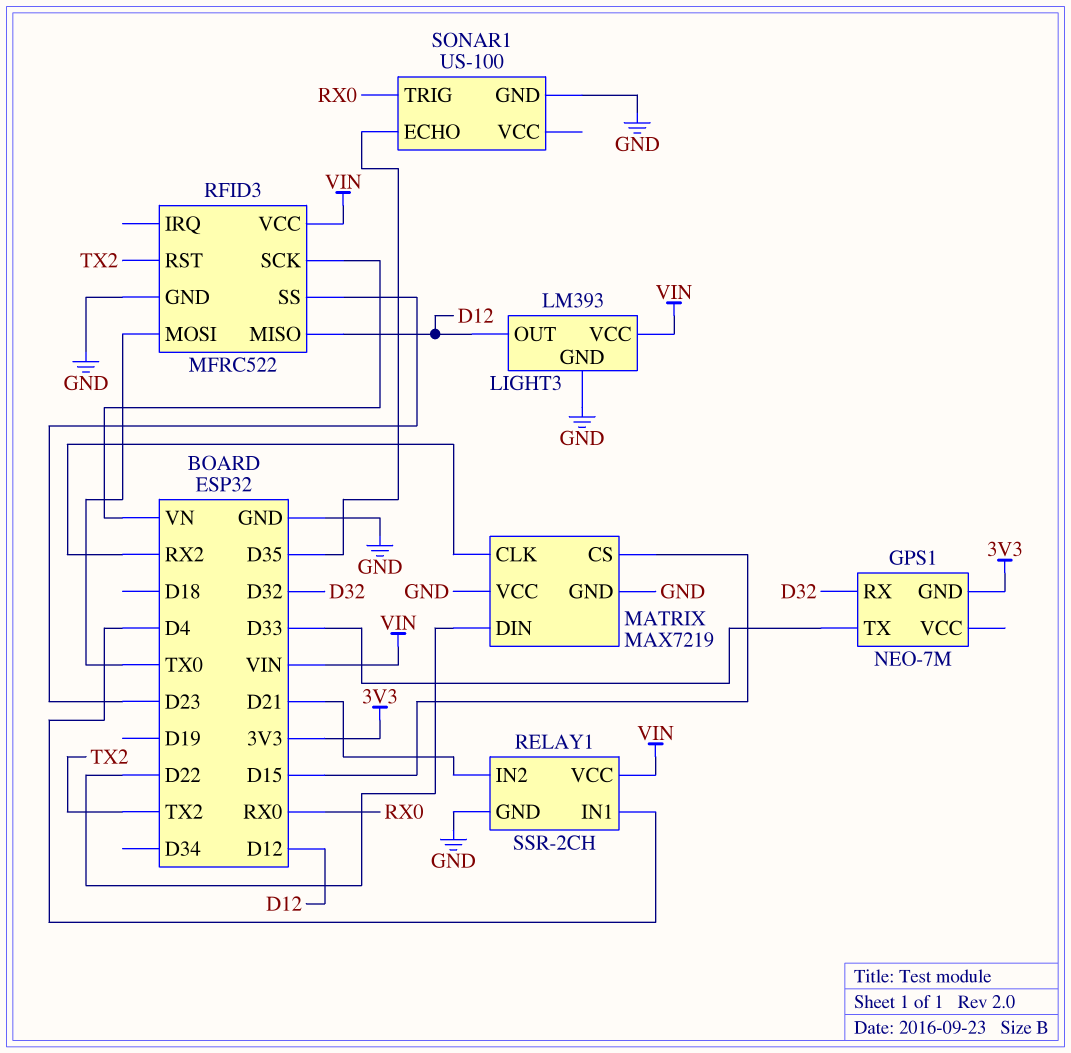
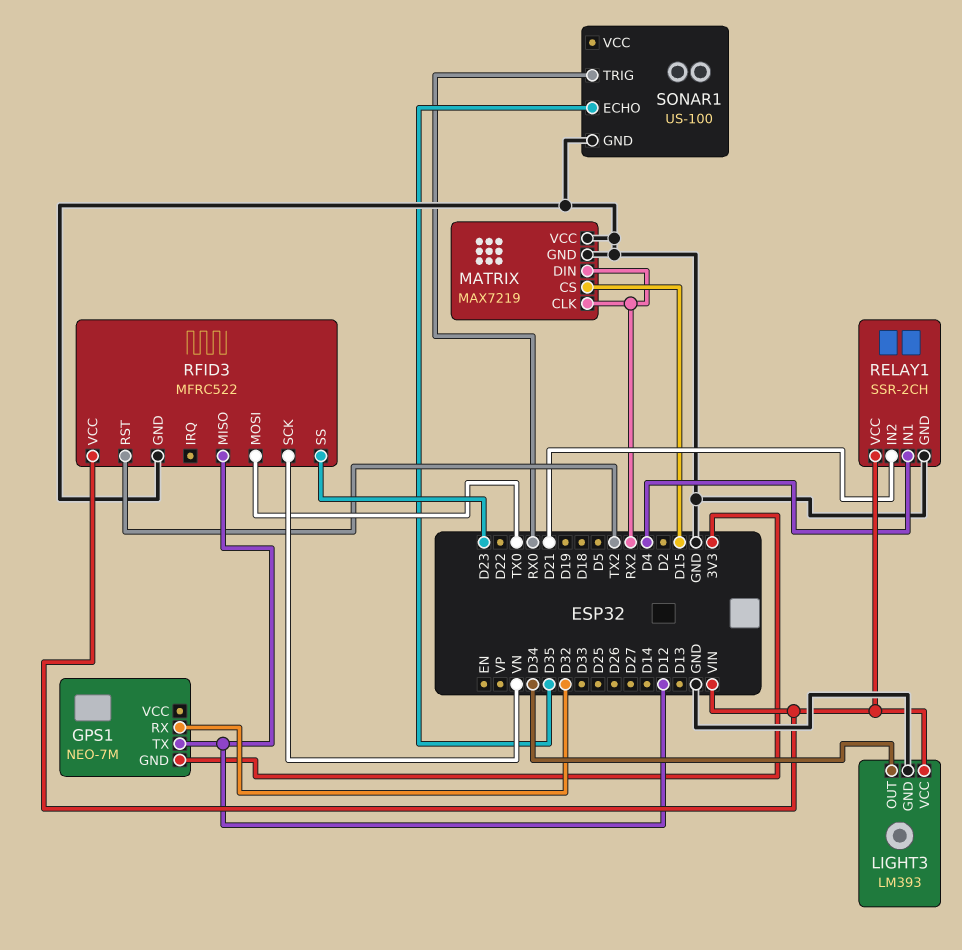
GPS1 pin TX: D33 -> D12
LIGHT3 pin OUT: D12 -> D34
MATRIX pin DIN: D22 -> RX2

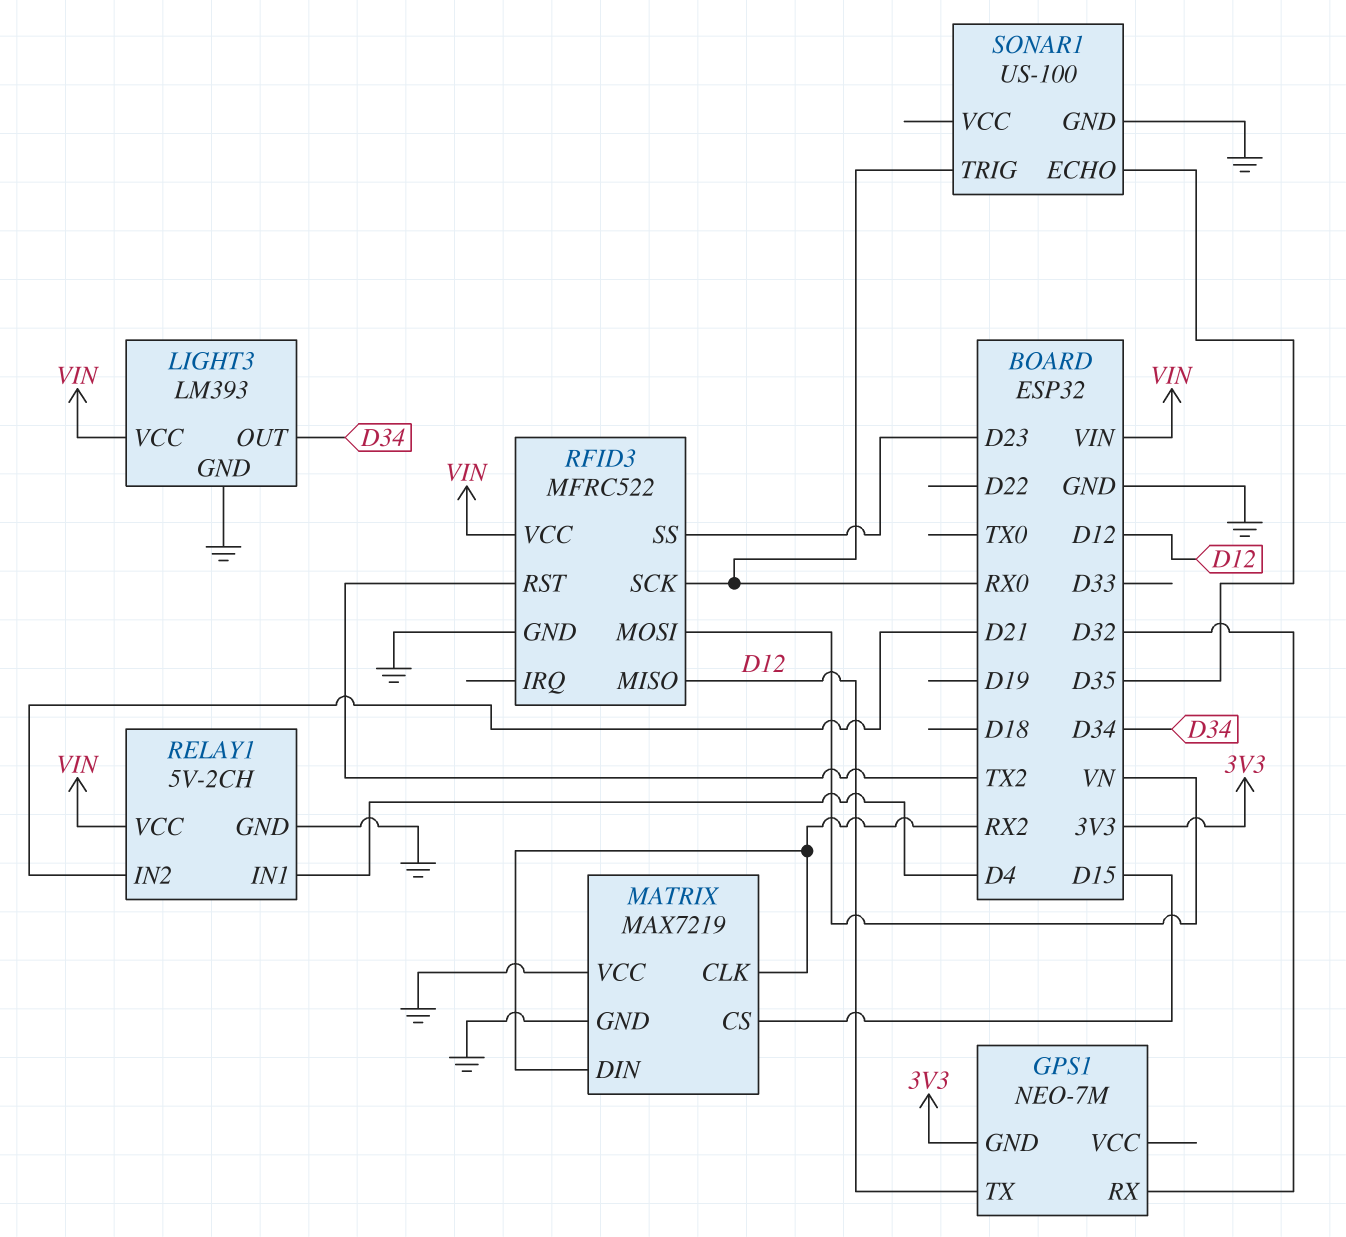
RELAY1: SSR-2CH -> 5V-2CH
RFID3 pin MOSI: TX0 -> VN
RFID3 pin SCK: VN -> RX0

